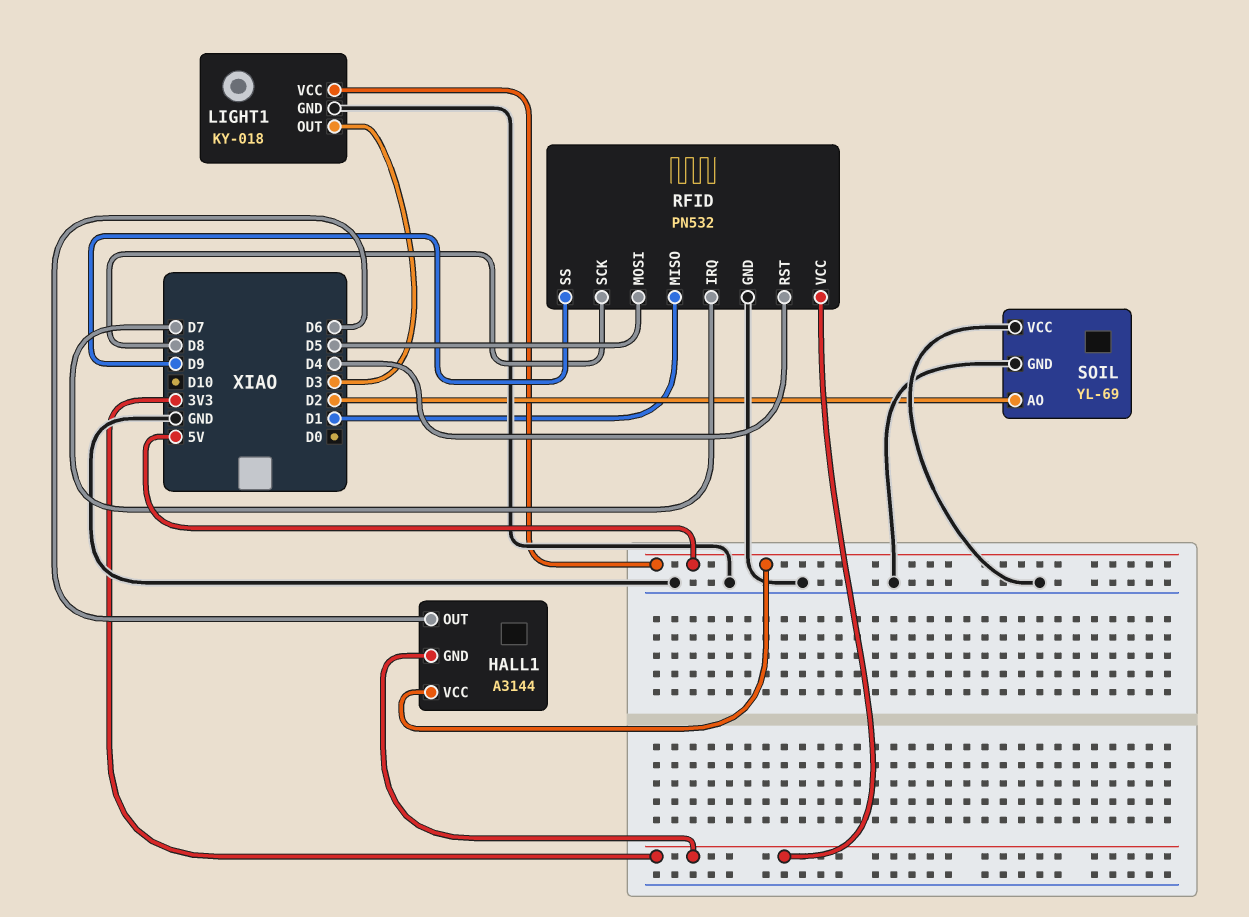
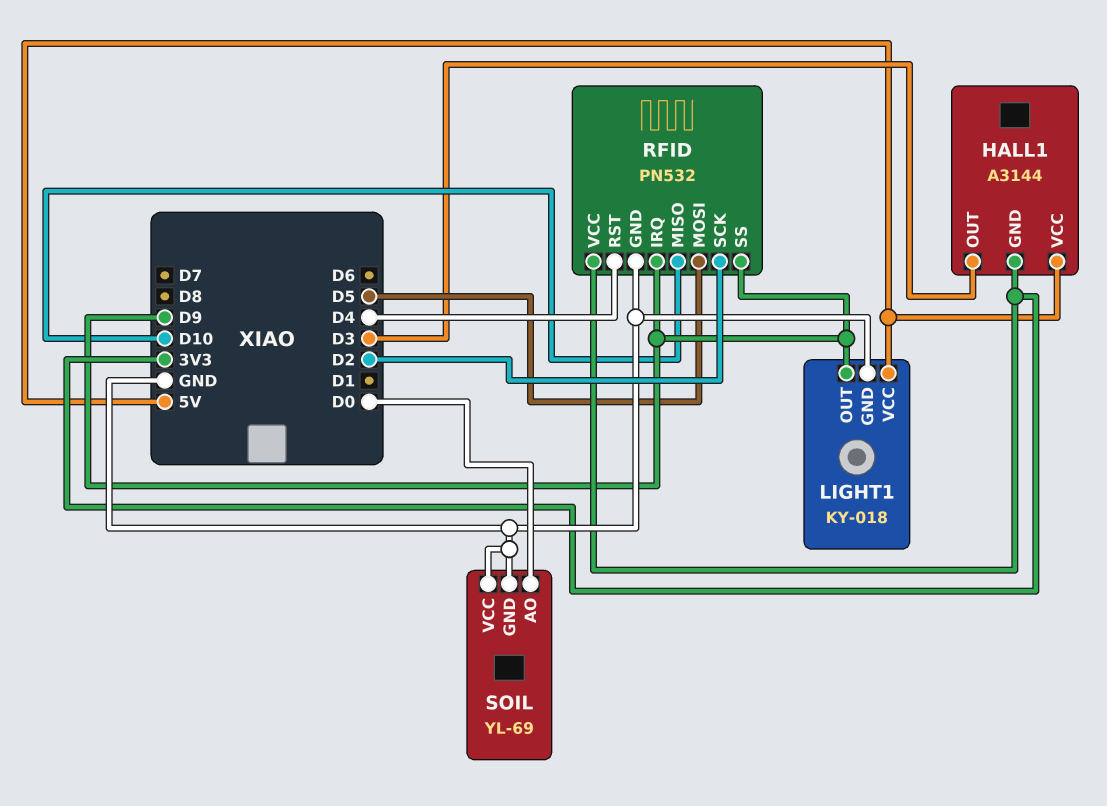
HALL1 pin OUT: D6 -> D3
LIGHT1 pin OUT: D3 -> D9
RFID pin IRQ: D7 -> D9
RFID pin MISO: D1 -> D10
RFID pin SCK: D8 -> D2
SOIL pin AO: D2 -> D0

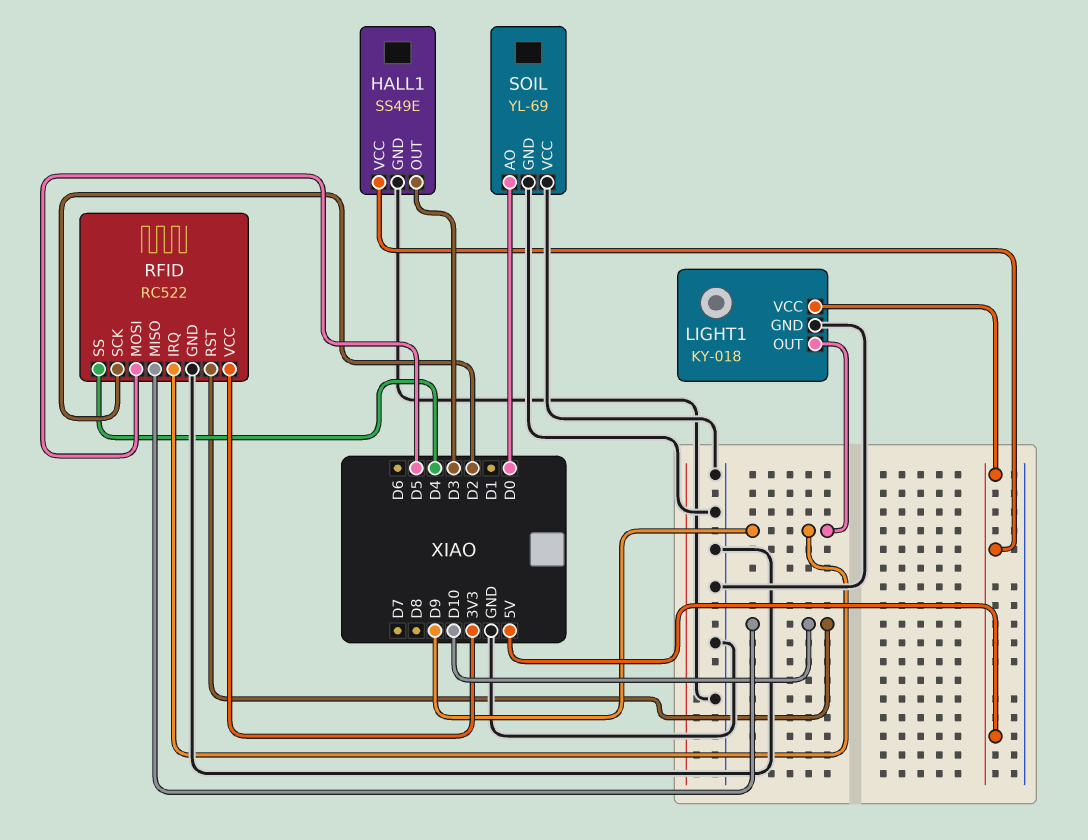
HALL1: A3144 -> SS49E
HALL1 pin GND: 3V3 -> GND
RFID: PN532 -> RC522
RFID pin RST: D4 -> D10
RFID pin SS: D9 -> D4

